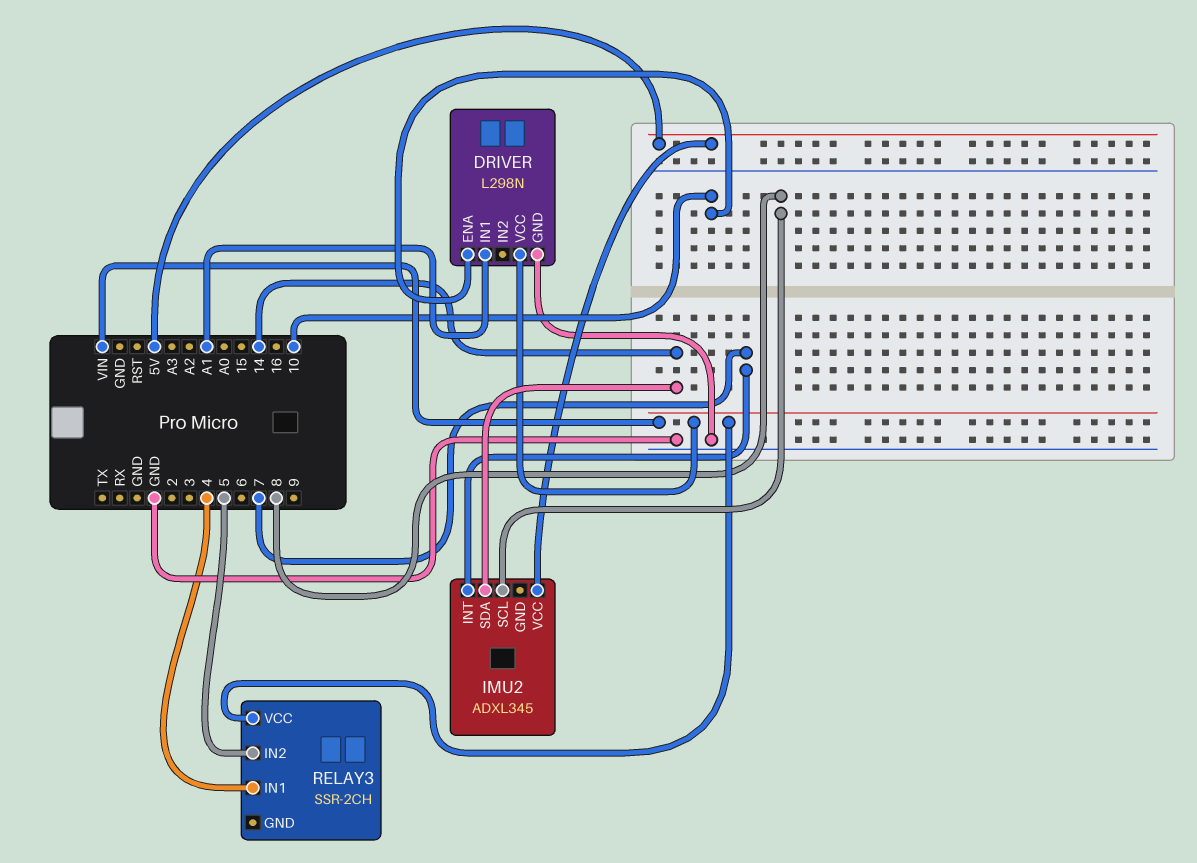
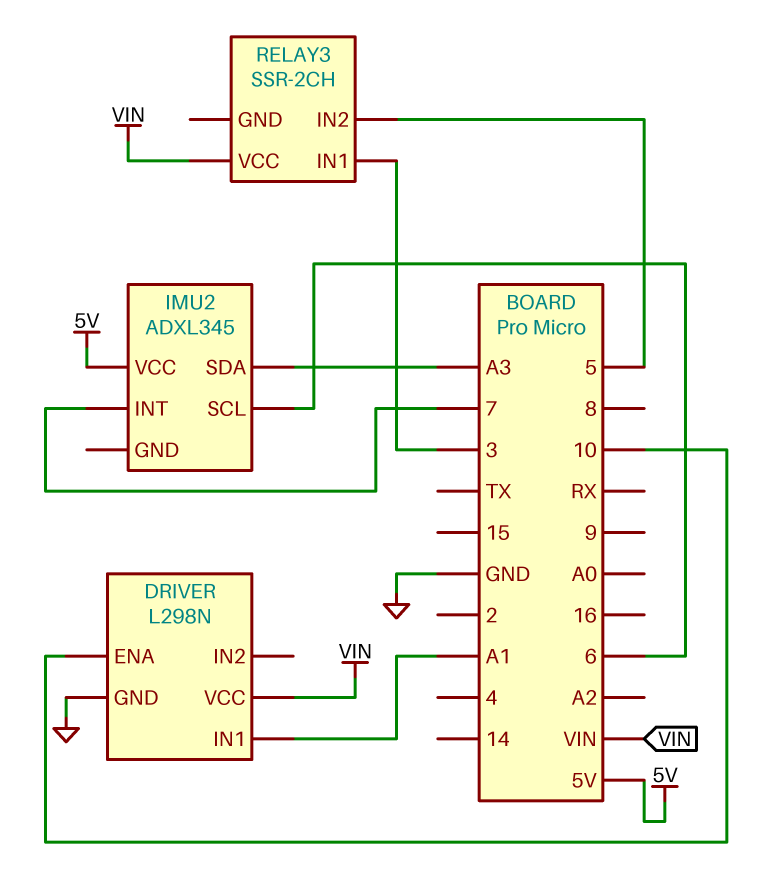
IMU2 pin SCL: 8 -> 6
IMU2 pin SDA: 14 -> A3
RELAY3 pin IN1: 4 -> 3

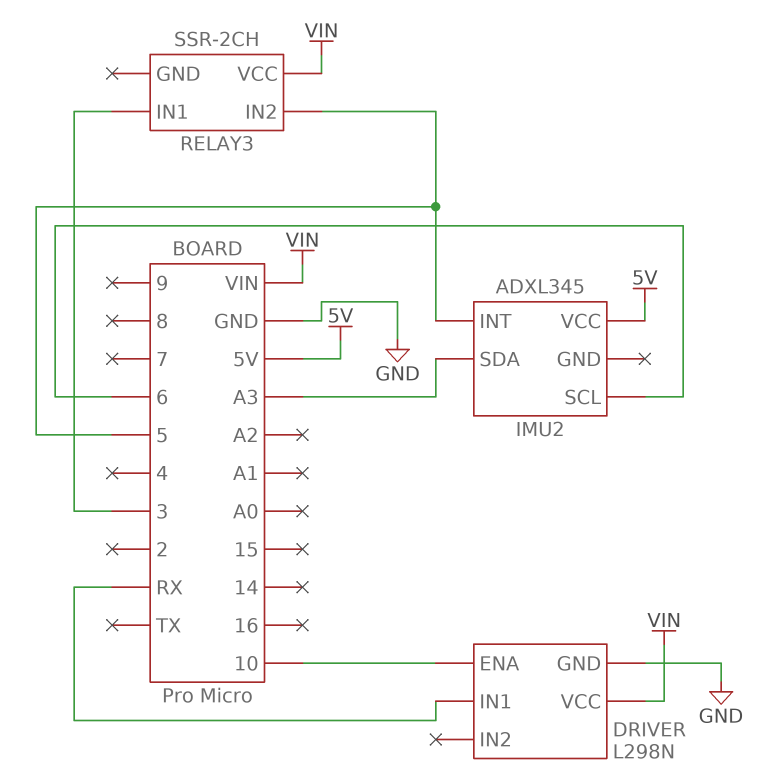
DRIVER pin IN1: A1 -> RX
IMU2 pin INT: 7 -> 5

